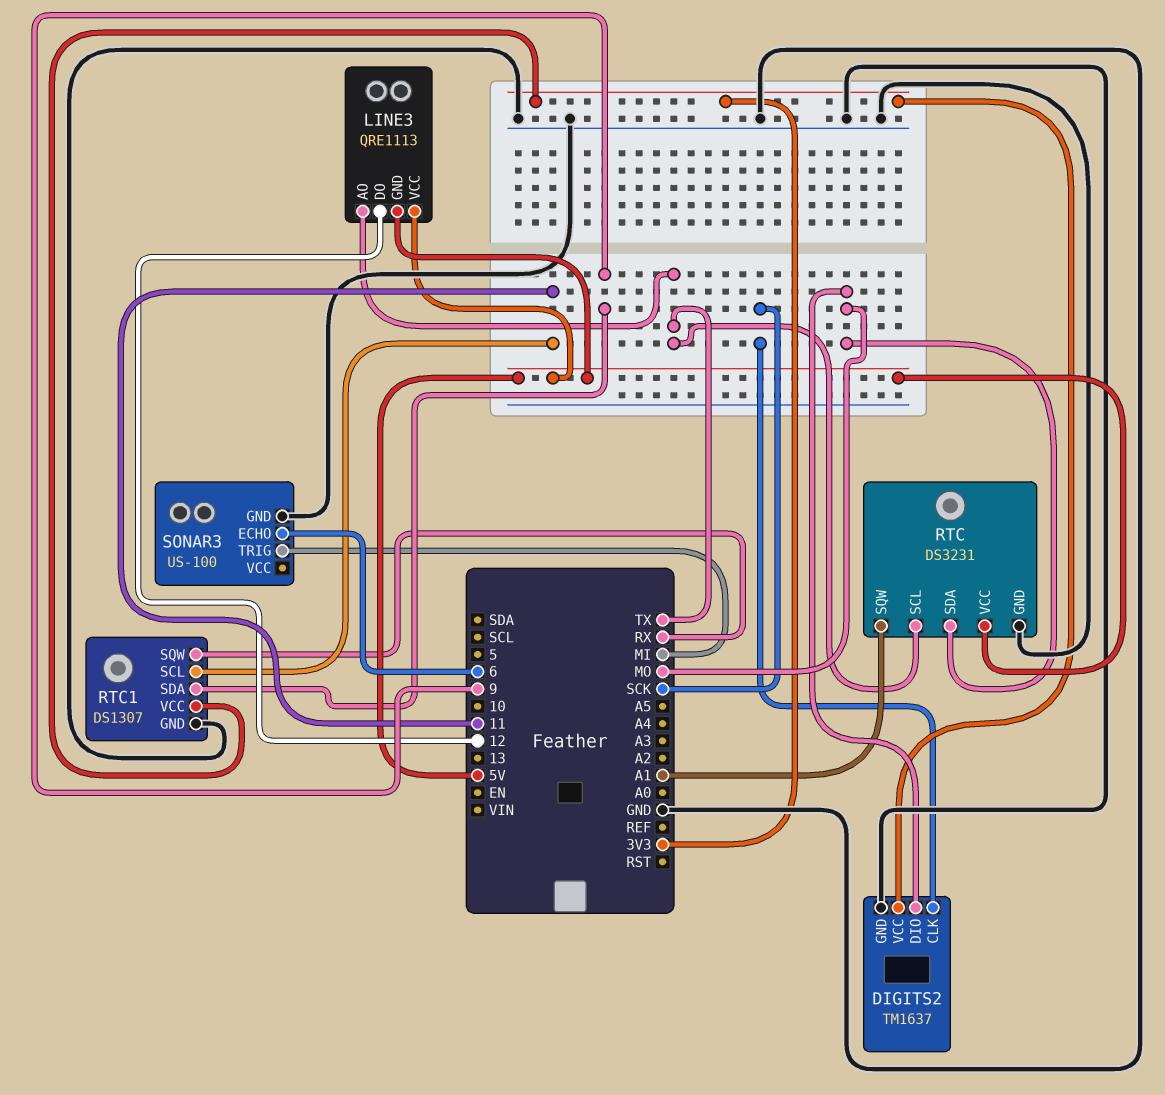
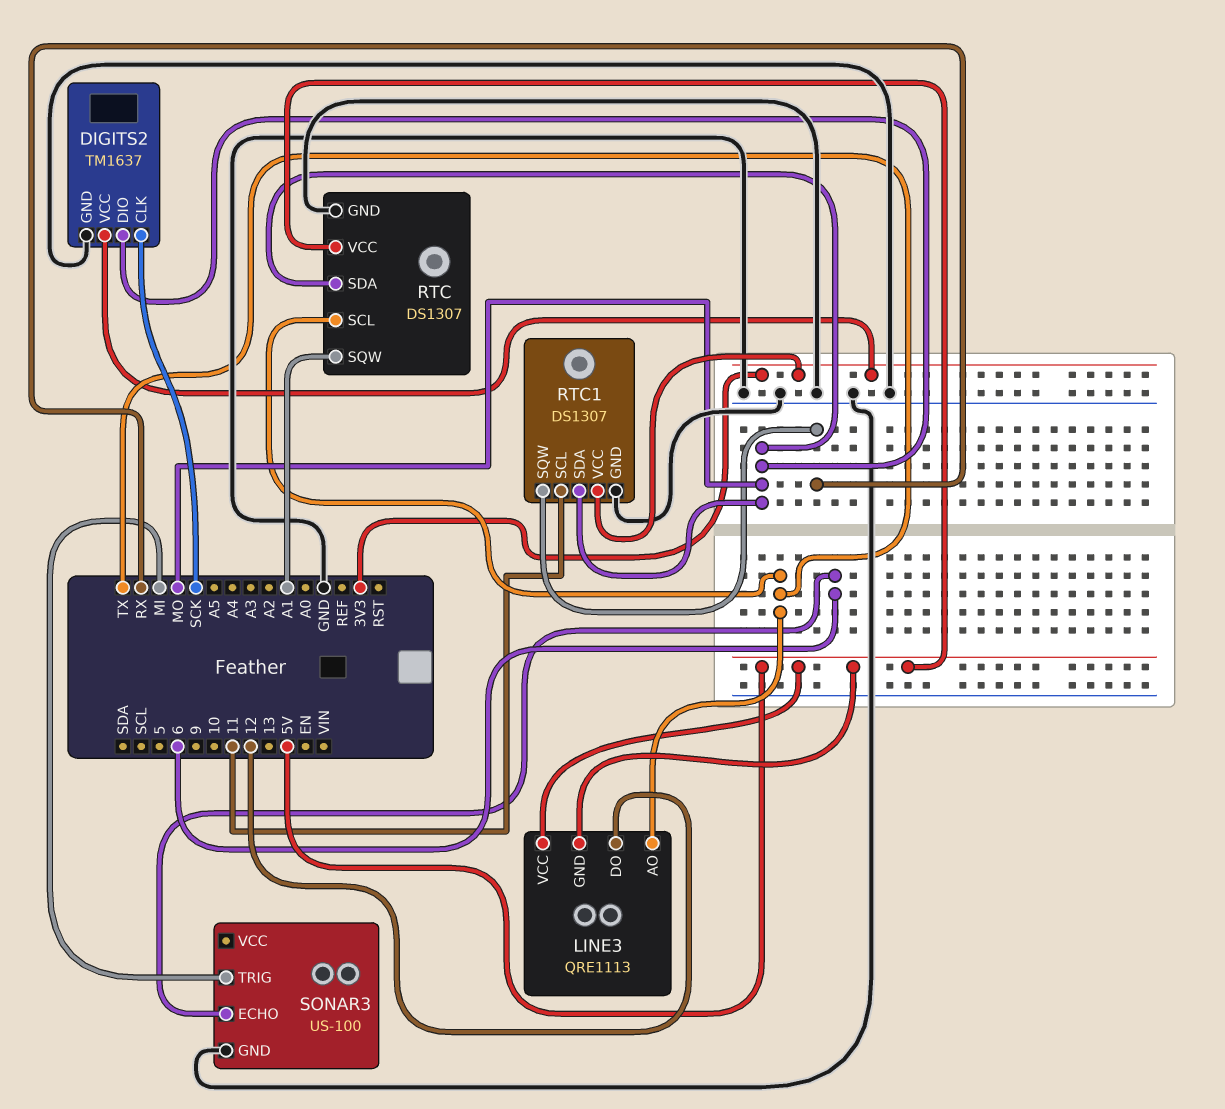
RTC: DS3231 -> DS1307
RTC1 pin SDA: 9 -> MO

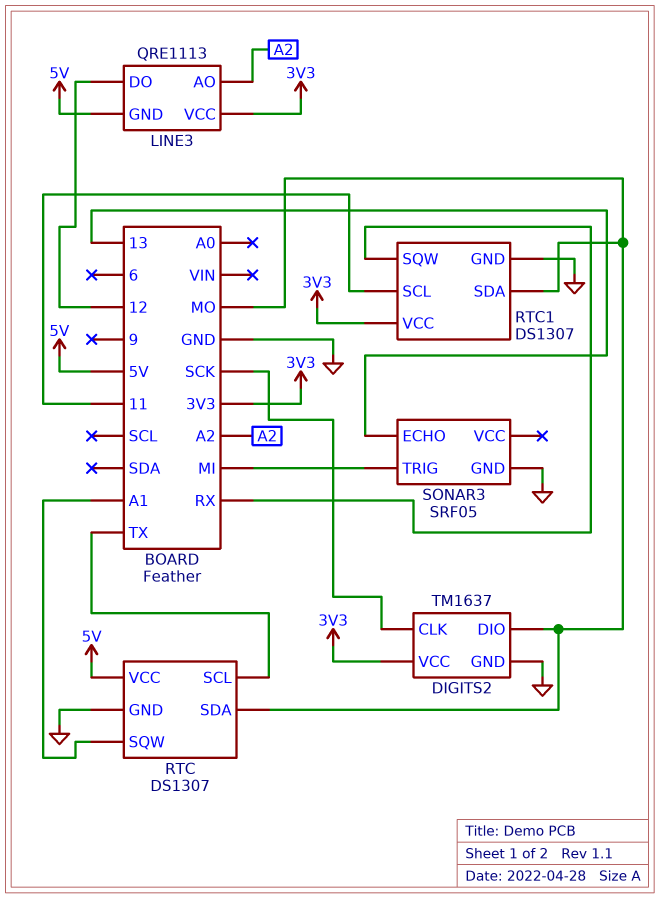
LINE3 pin AO: TX -> A2
LINE3 pin VCC: 5V -> 3V3
SONAR3: US-100 -> SRF05
SONAR3 pin ECHO: 6 -> 13

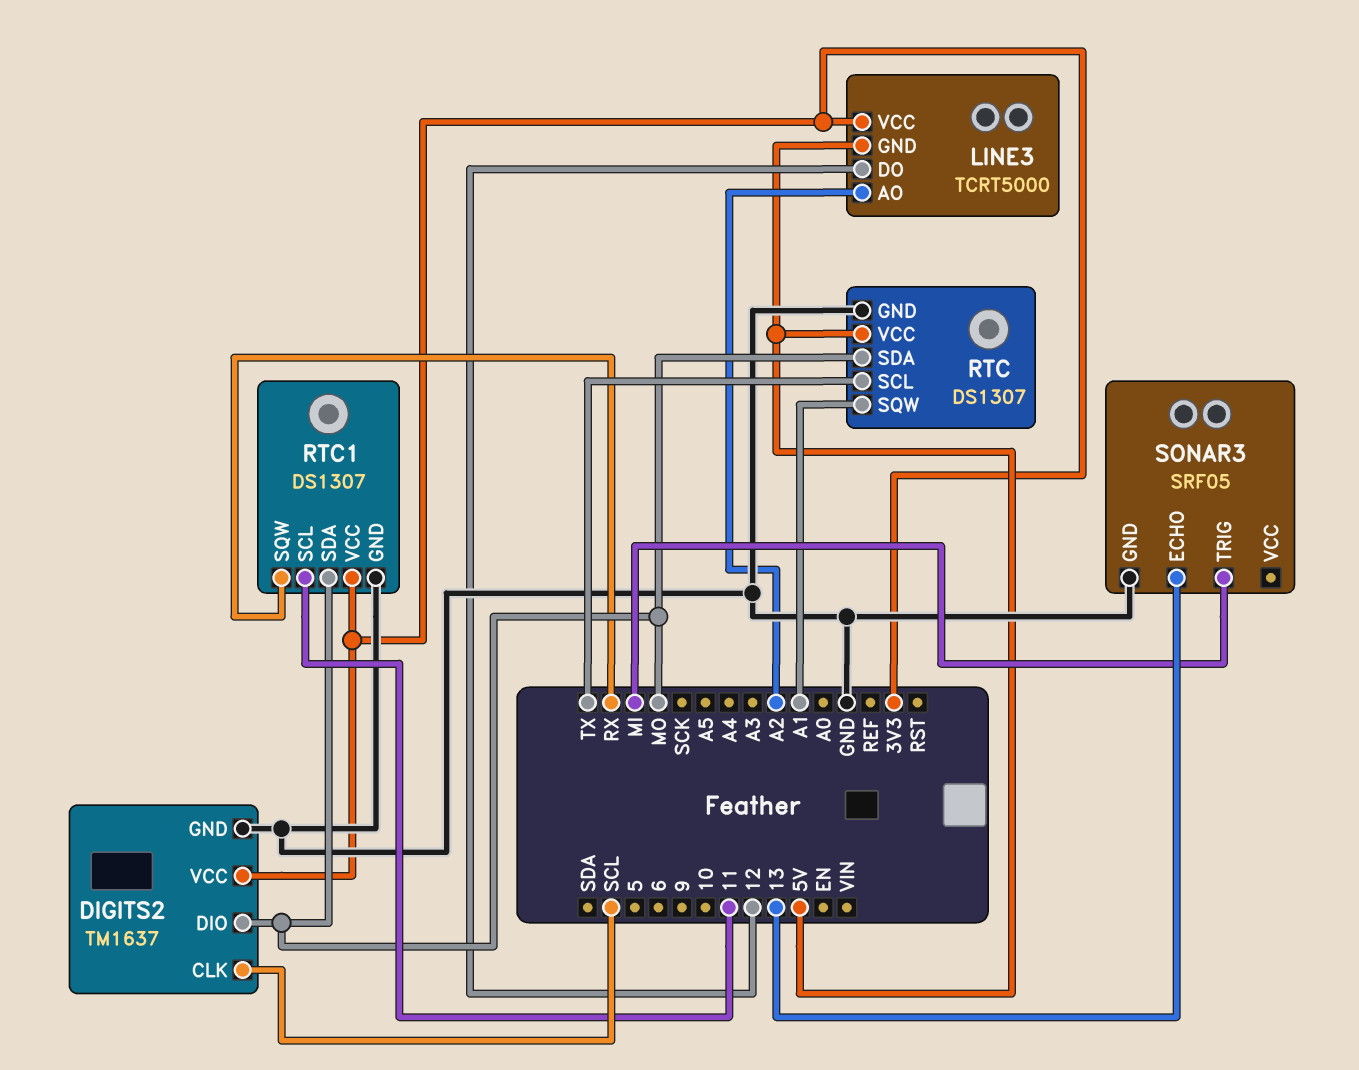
DIGITS2 pin CLK: SCK -> SCL
LINE3: QRE1113 -> TCRT5000

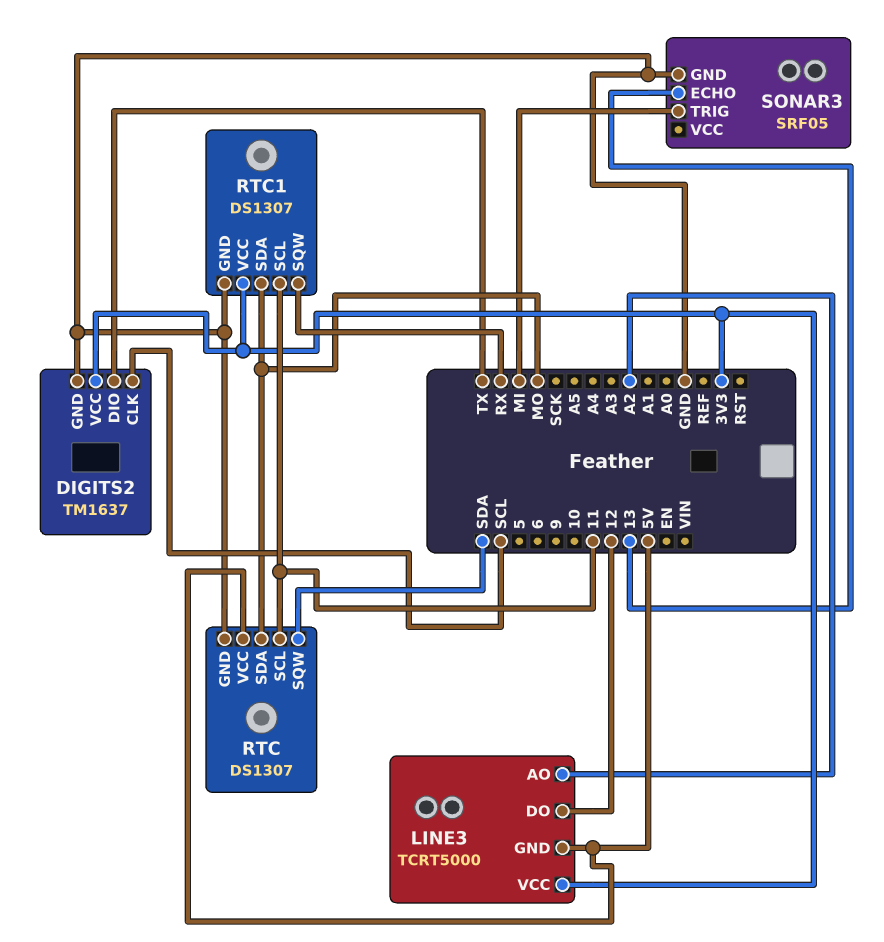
DIGITS2 pin DIO: MO -> TX
RTC pin SCL: TX -> 11
RTC pin SQW: A1 -> SDA

